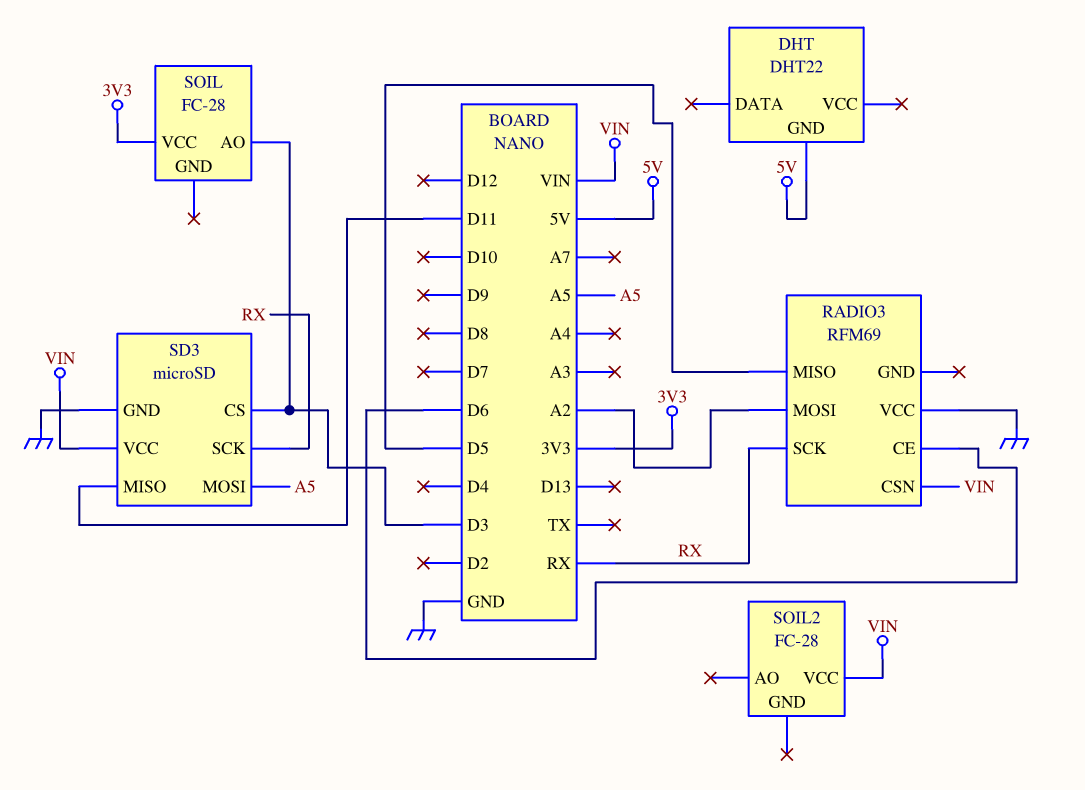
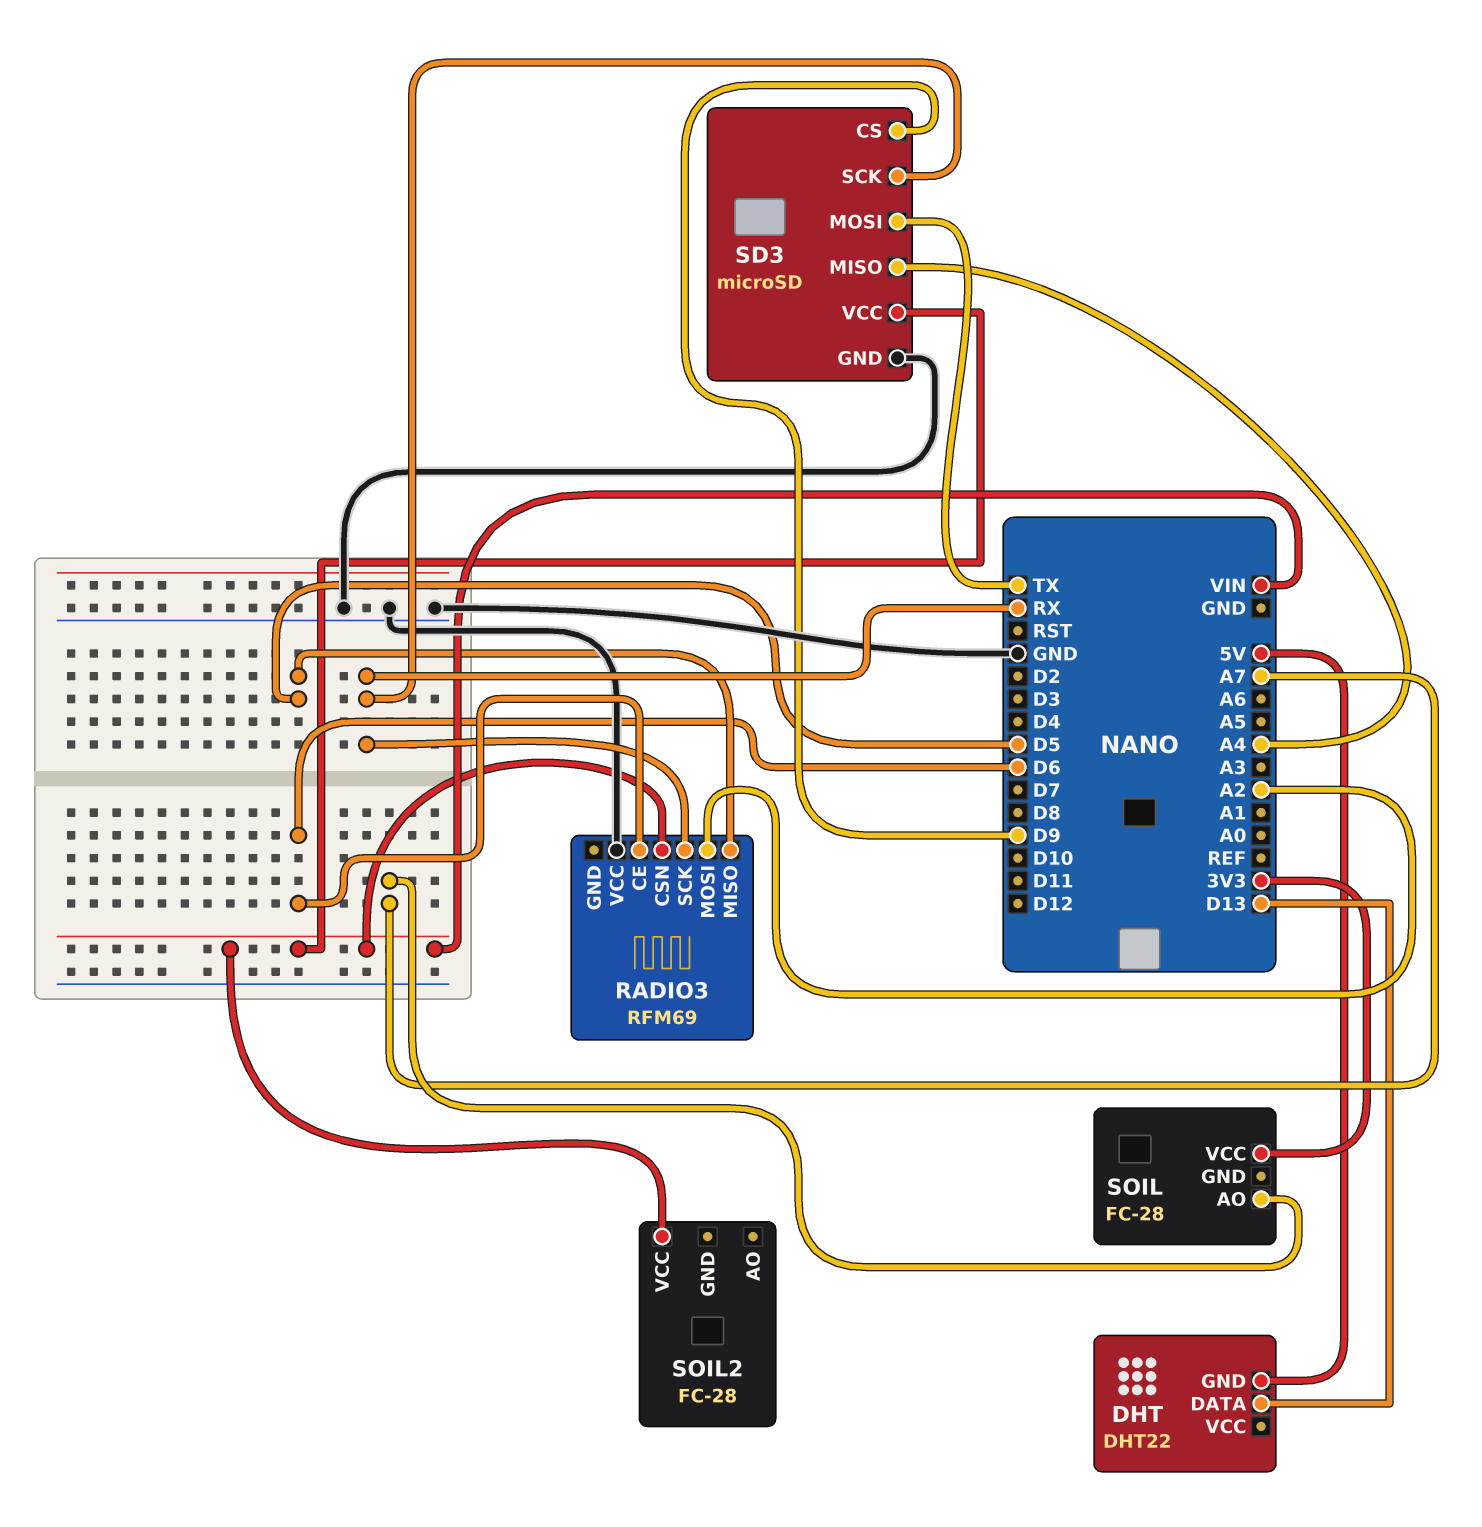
DHT pin DATA: none -> D13
SD3 pin CS: D3 -> D9
SD3 pin MISO: D11 -> A4
SD3 pin MOSI: A5 -> TX
SOIL pin AO: D3 -> A7

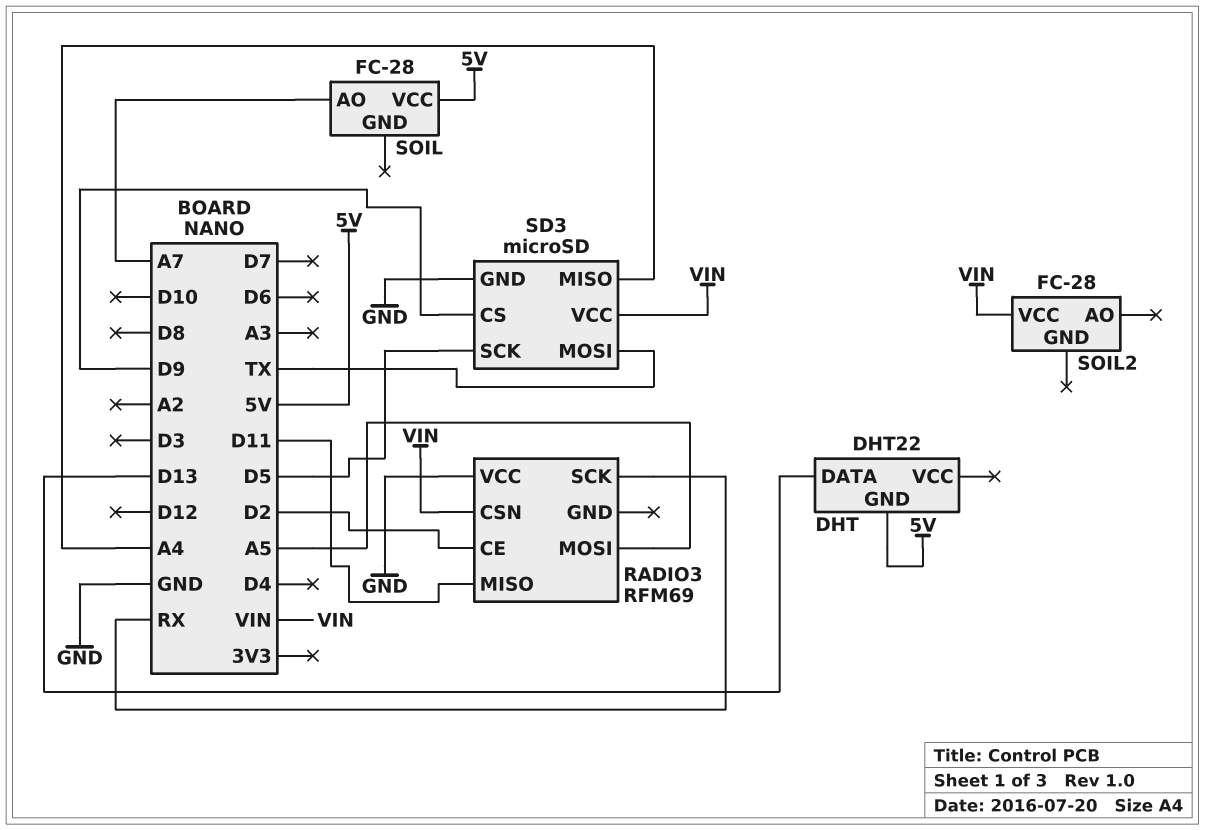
RADIO3 pin CE: D6 -> D2
RADIO3 pin MISO: D5 -> D11
RADIO3 pin MOSI: A2 -> A5
SD3 pin SCK: RX -> D5
SOIL pin VCC: 3V3 -> 5V

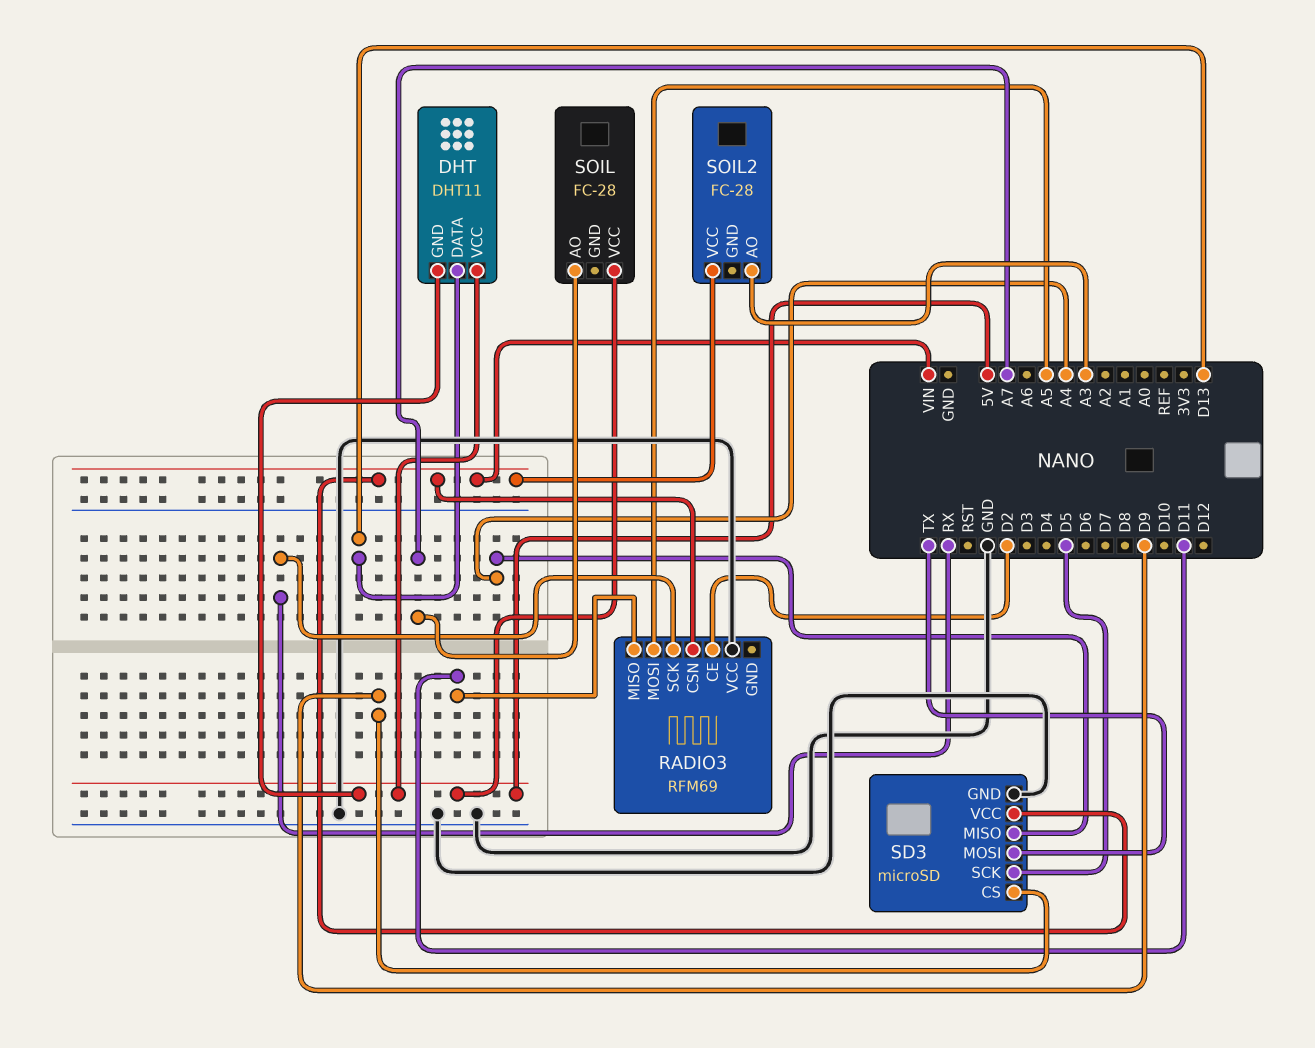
DHT: DHT22 -> DHT11
DHT pin VCC: none -> 5V
SOIL2 pin AO: none -> A3

